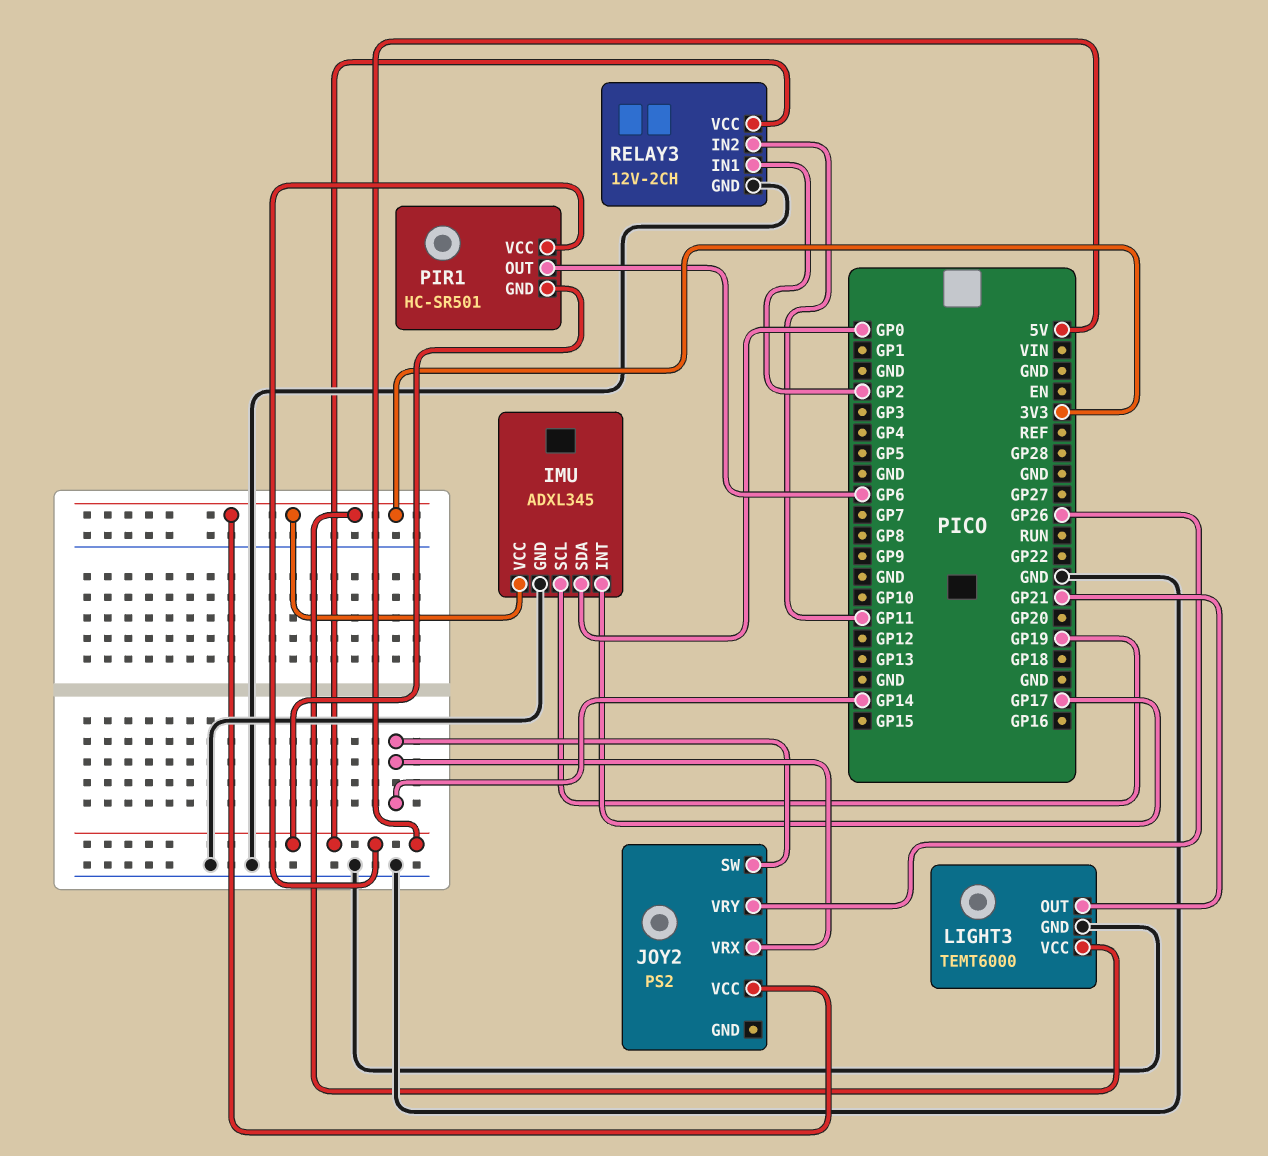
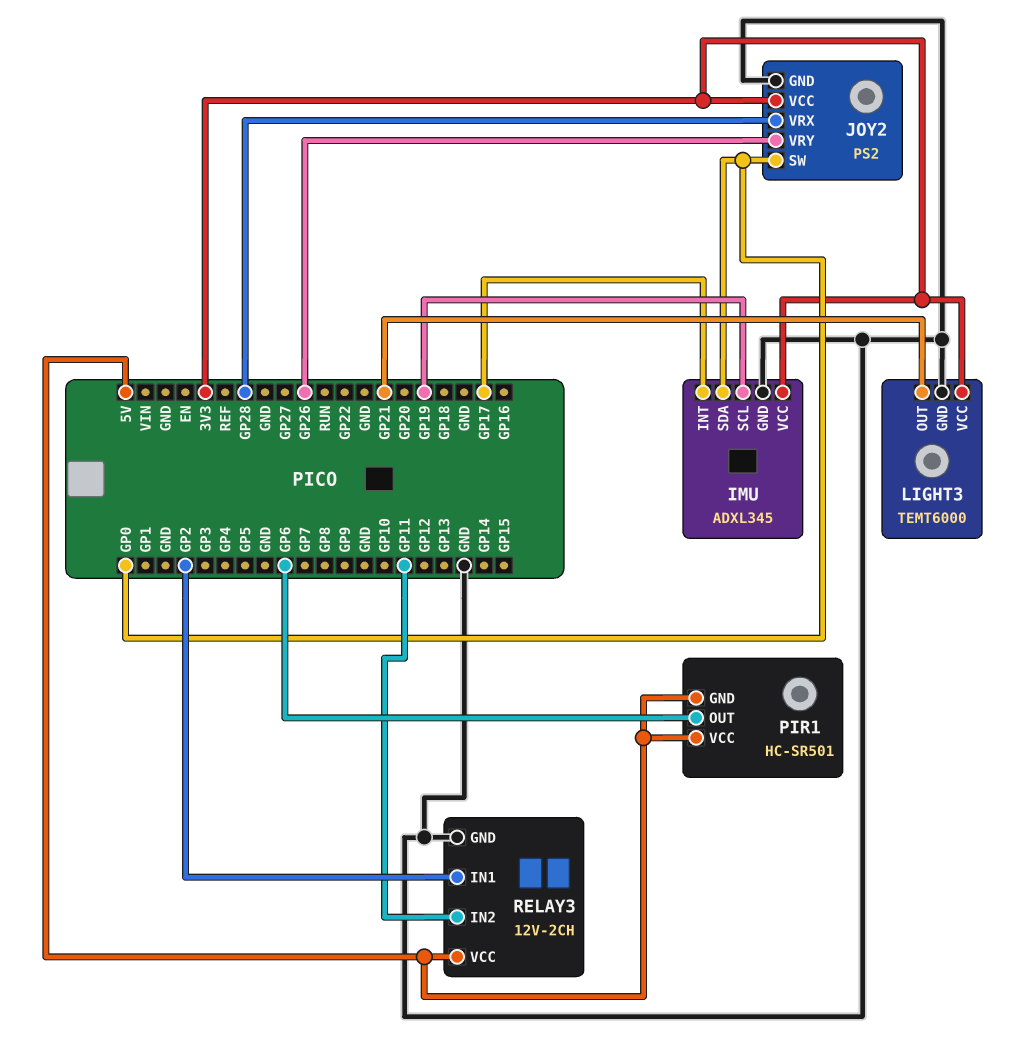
JOY2 pin GND: none -> GND
JOY2 pin SW: GP14 -> GP0
JOY2 pin VRX: GP14 -> GP28

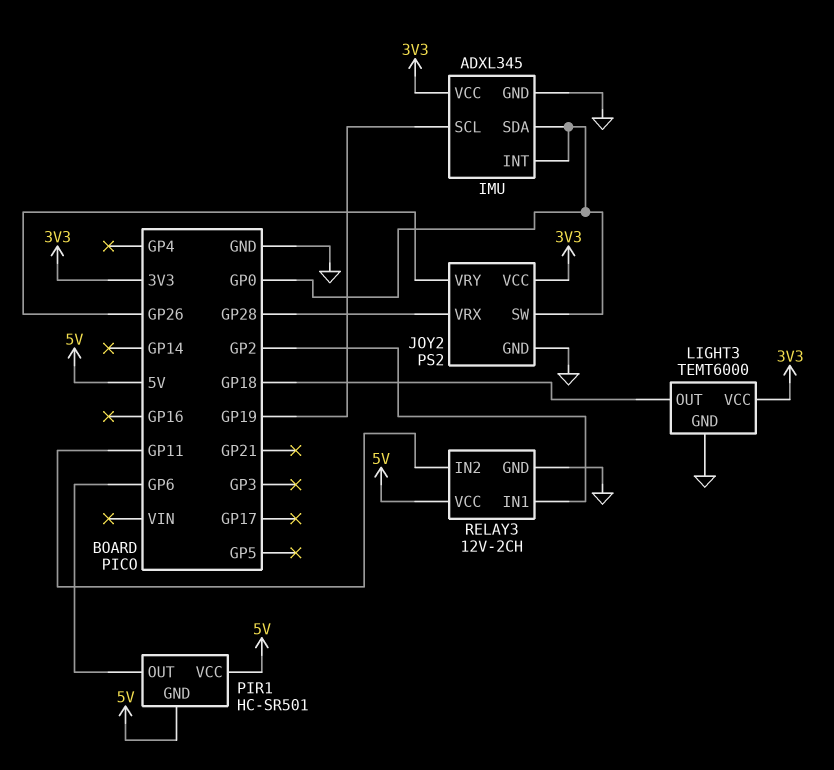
IMU pin INT: GP17 -> GP0
LIGHT3 pin OUT: GP21 -> GP18

